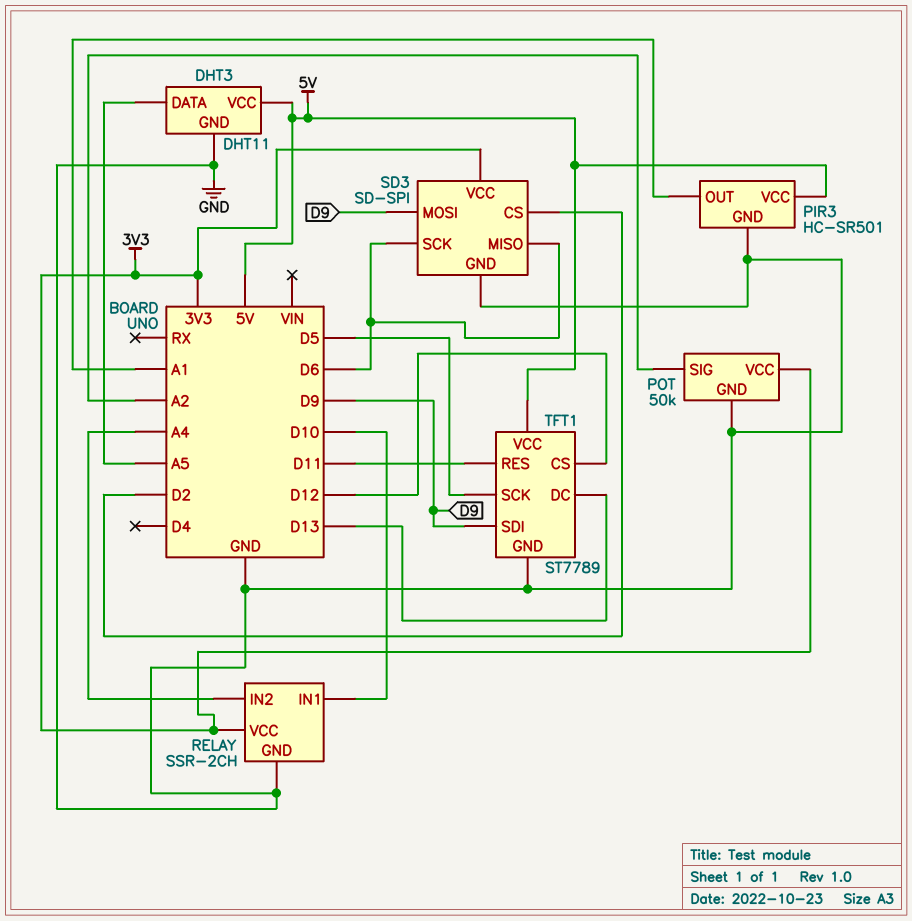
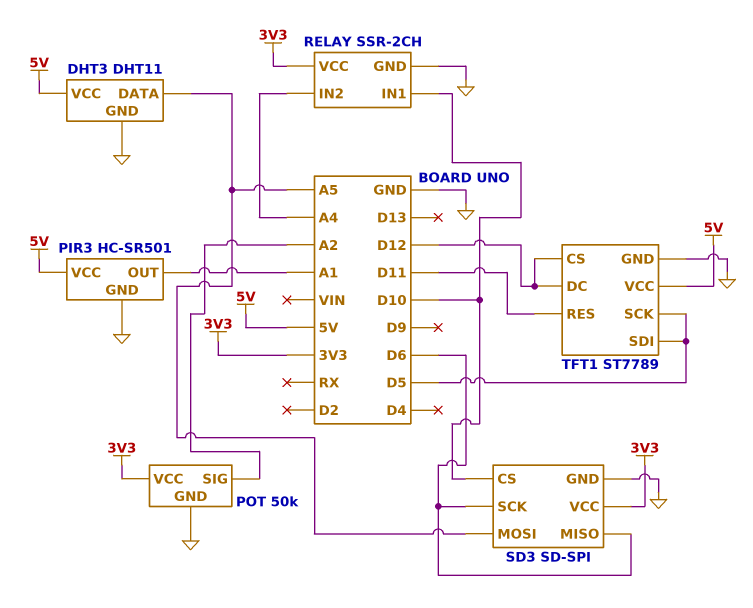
SD3 pin CS: D2 -> D10
SD3 pin MOSI: D9 -> A5
TFT1 pin DC: D13 -> D12
TFT1 pin SDI: D9 -> D5

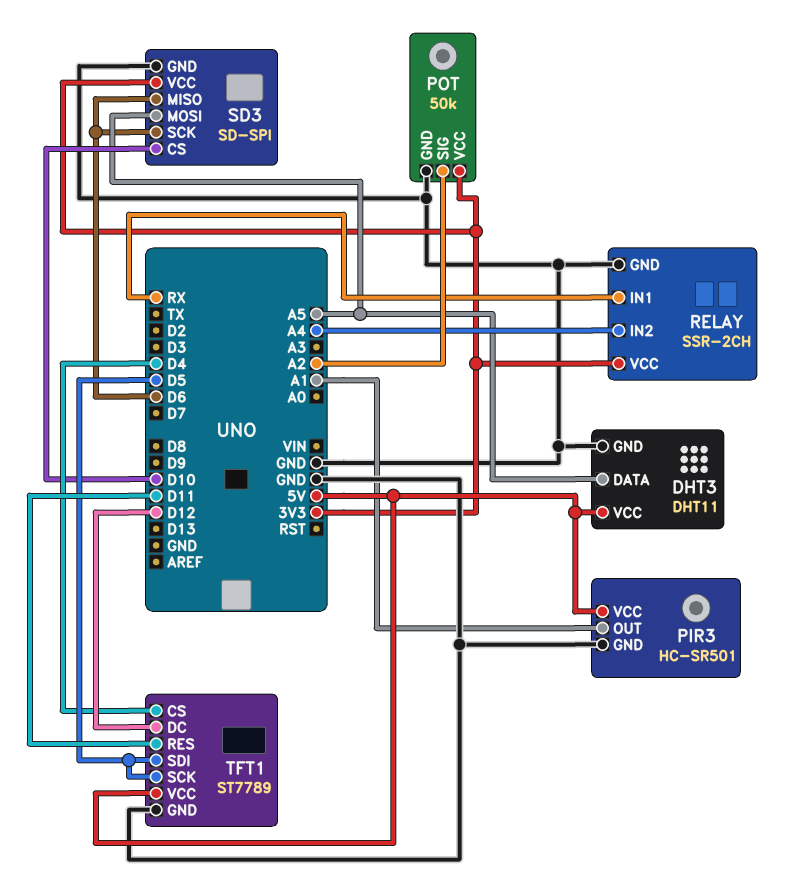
RELAY pin IN1: D10 -> RX
TFT1 pin CS: D12 -> D4

